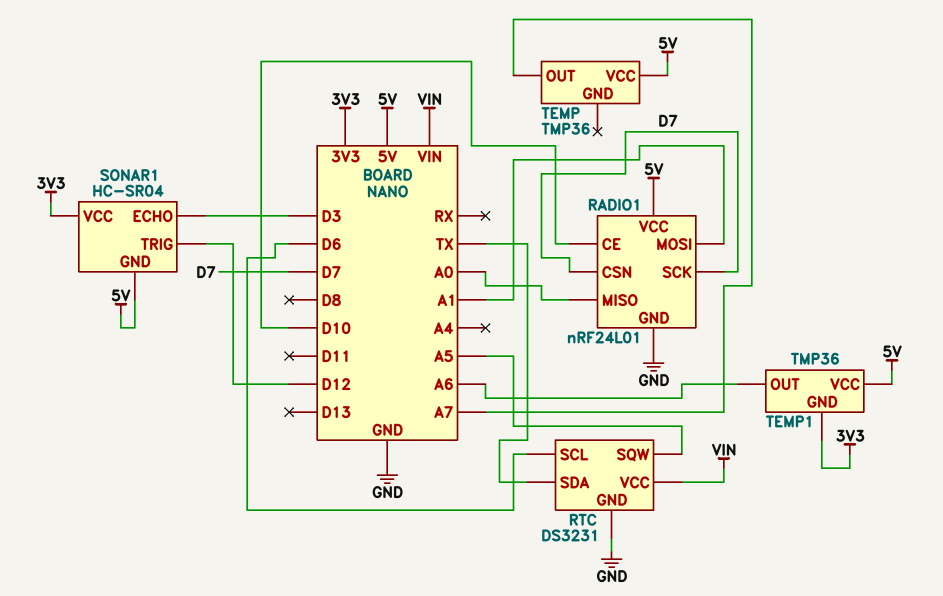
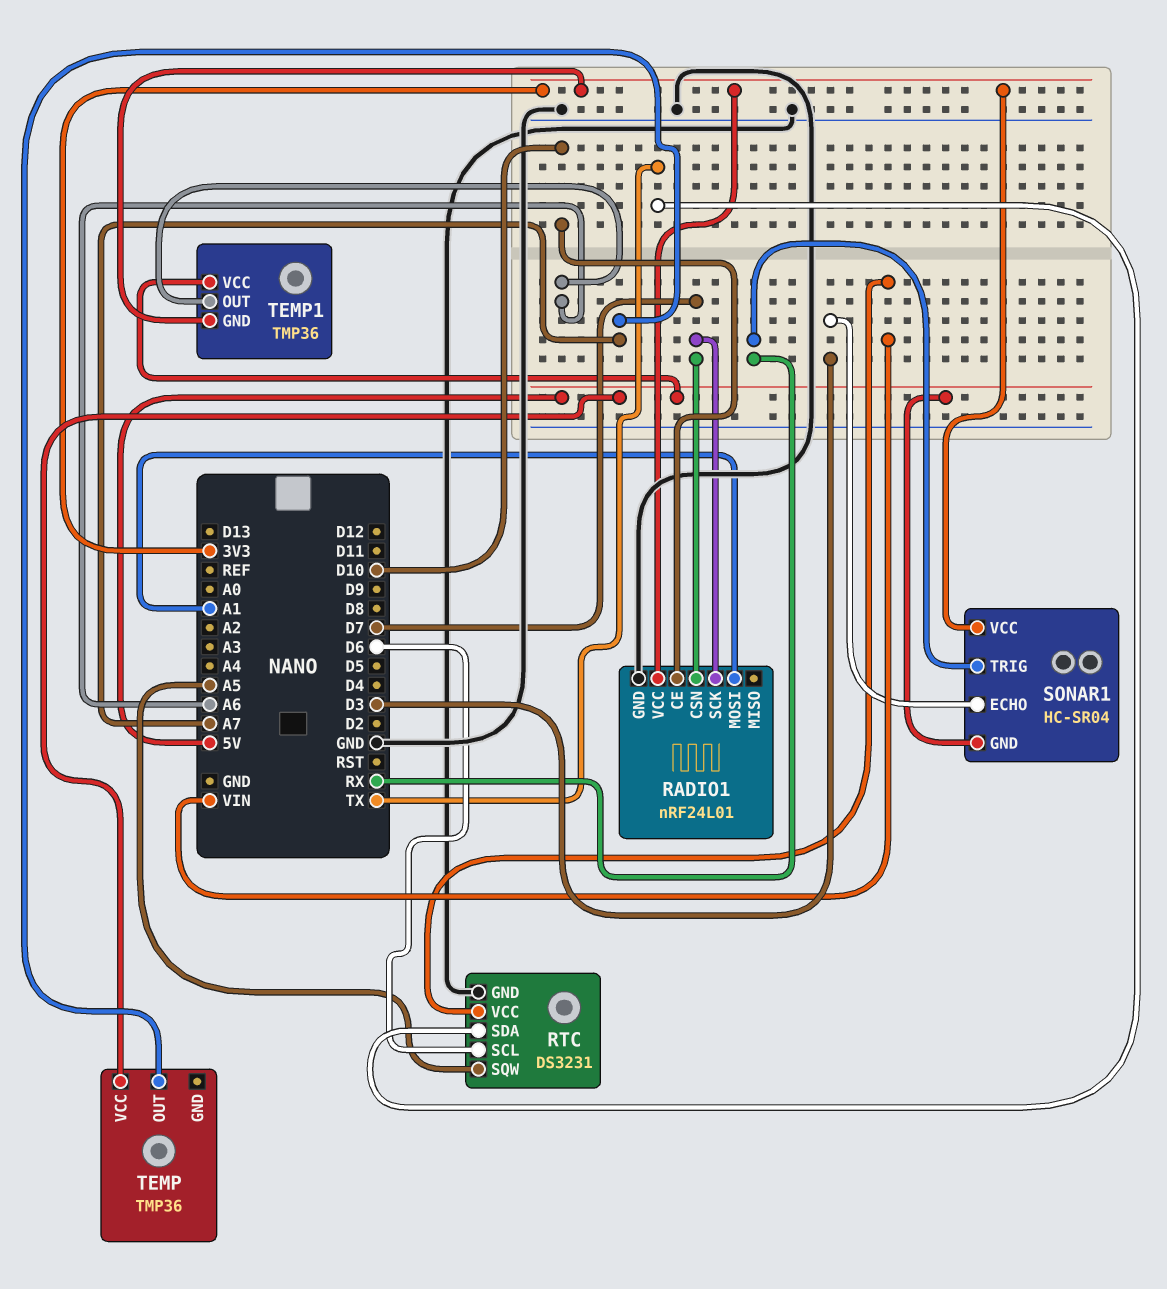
RADIO1 pin MISO: A0 -> none
RADIO1 pin VCC: 5V -> 3V3
SONAR1 pin TRIG: D12 -> RX

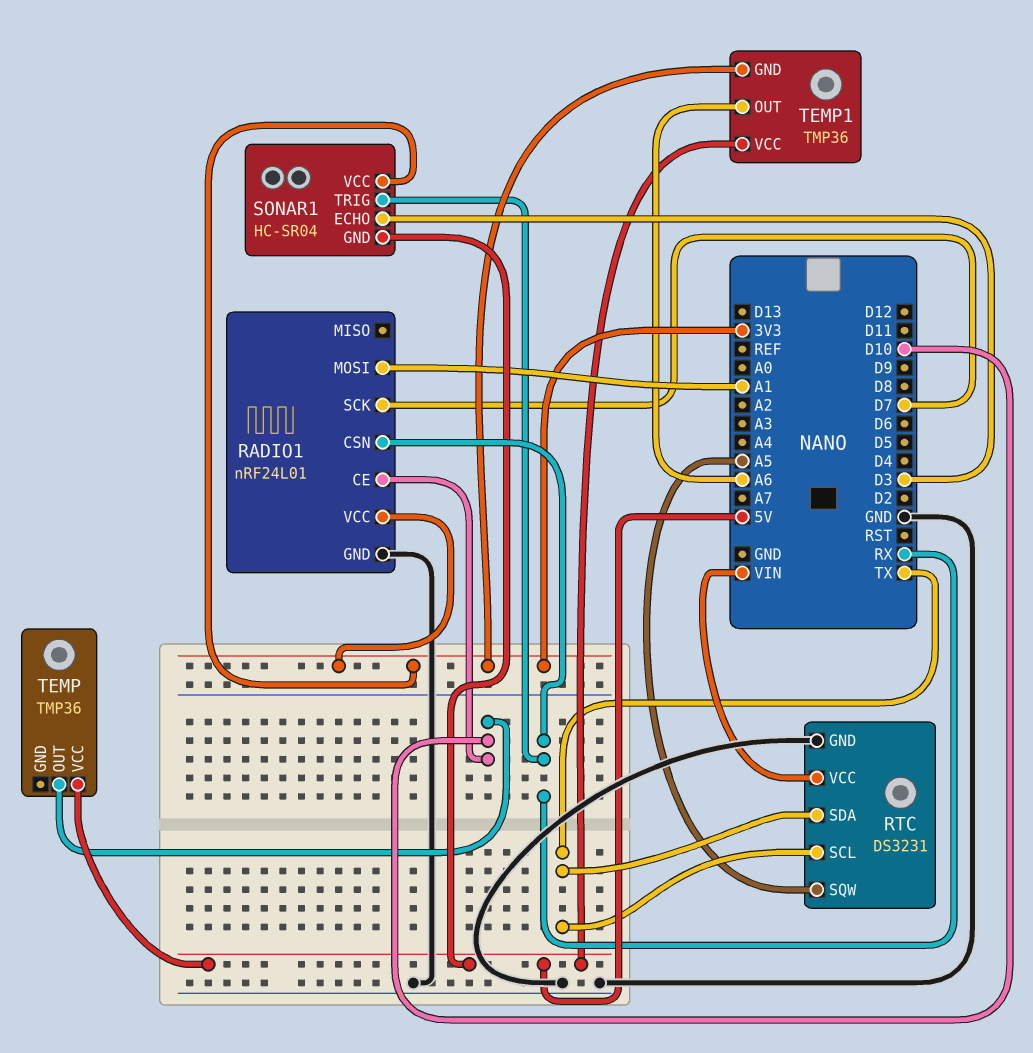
RADIO1 pin CSN: D7 -> RX
RTC pin SCL: D6 -> TX
TEMP pin OUT: A7 -> D10

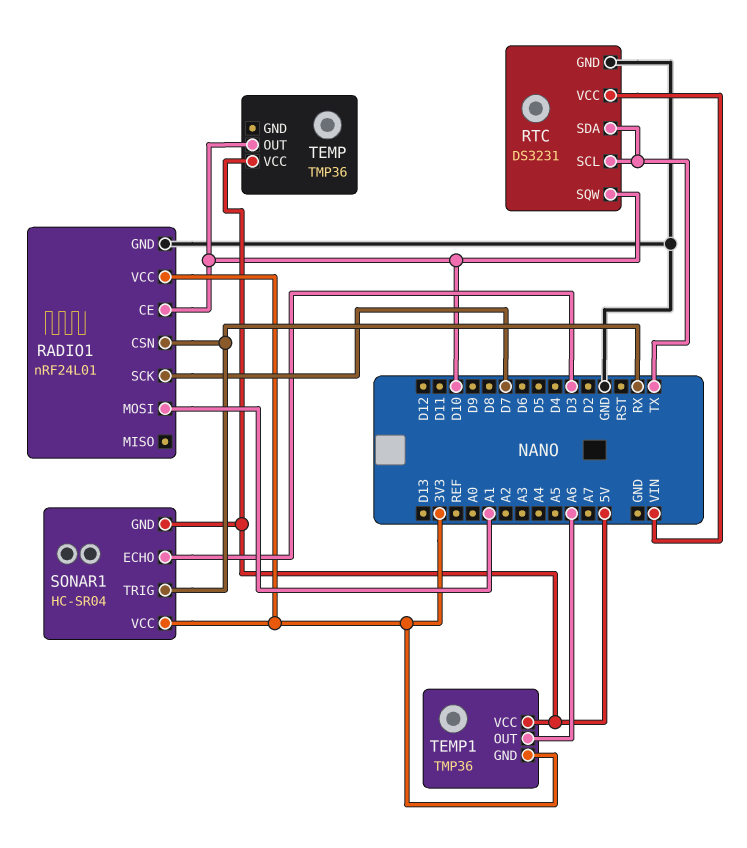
RTC pin SQW: A5 -> D10

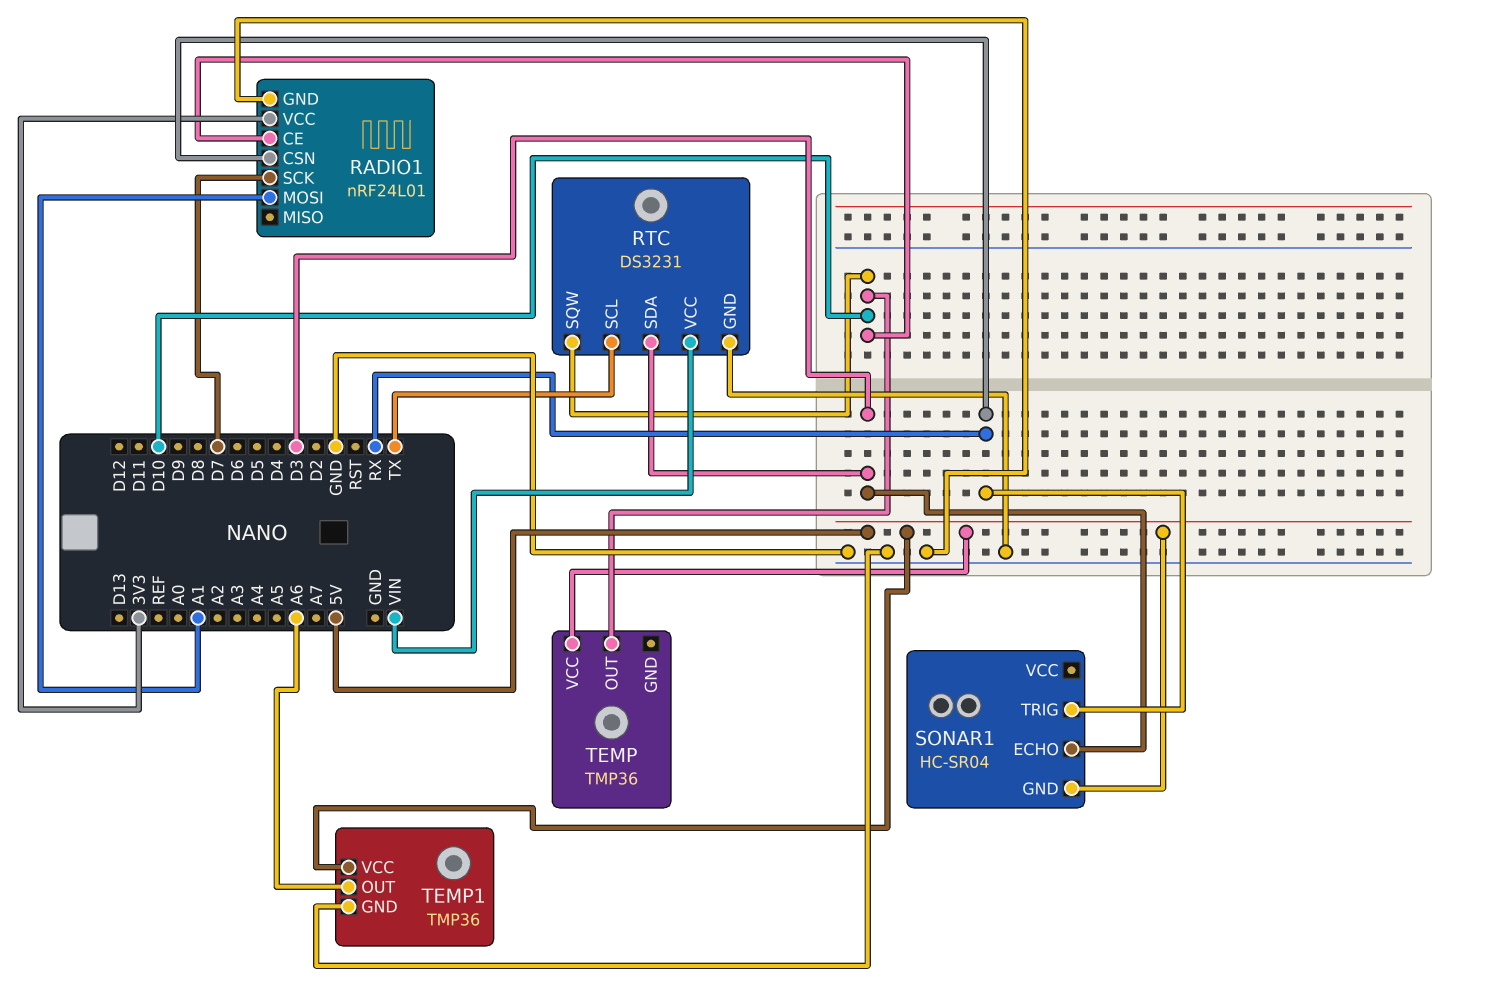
RTC pin SDA: TX -> D3
SONAR1 pin VCC: 3V3 -> none
TEMP1 pin GND: 3V3 -> GND

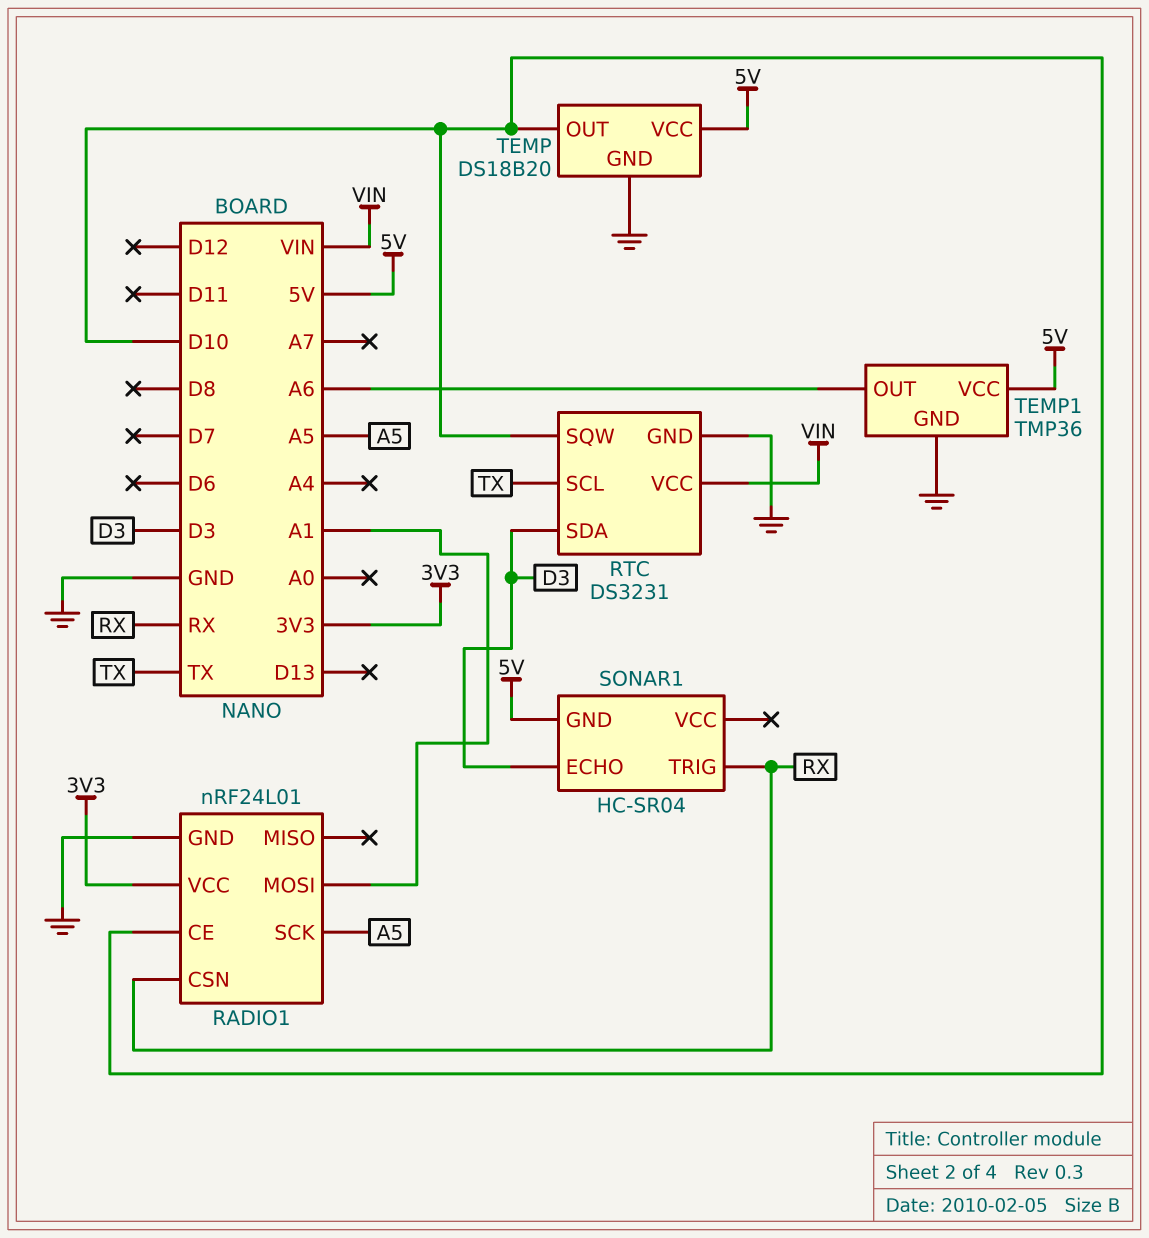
RADIO1 pin SCK: D7 -> A5
TEMP: TMP36 -> DS18B20
TEMP pin GND: none -> GND

